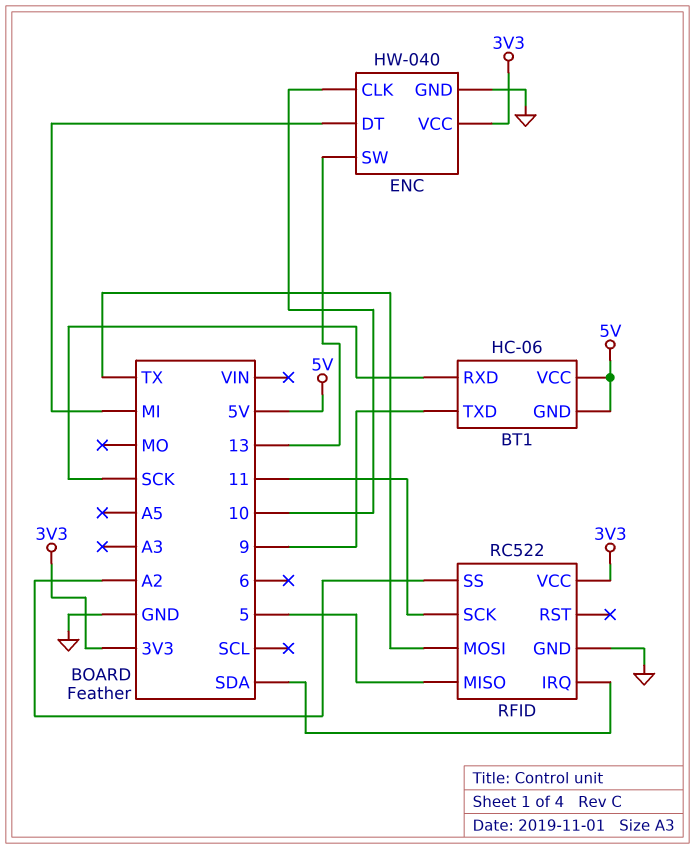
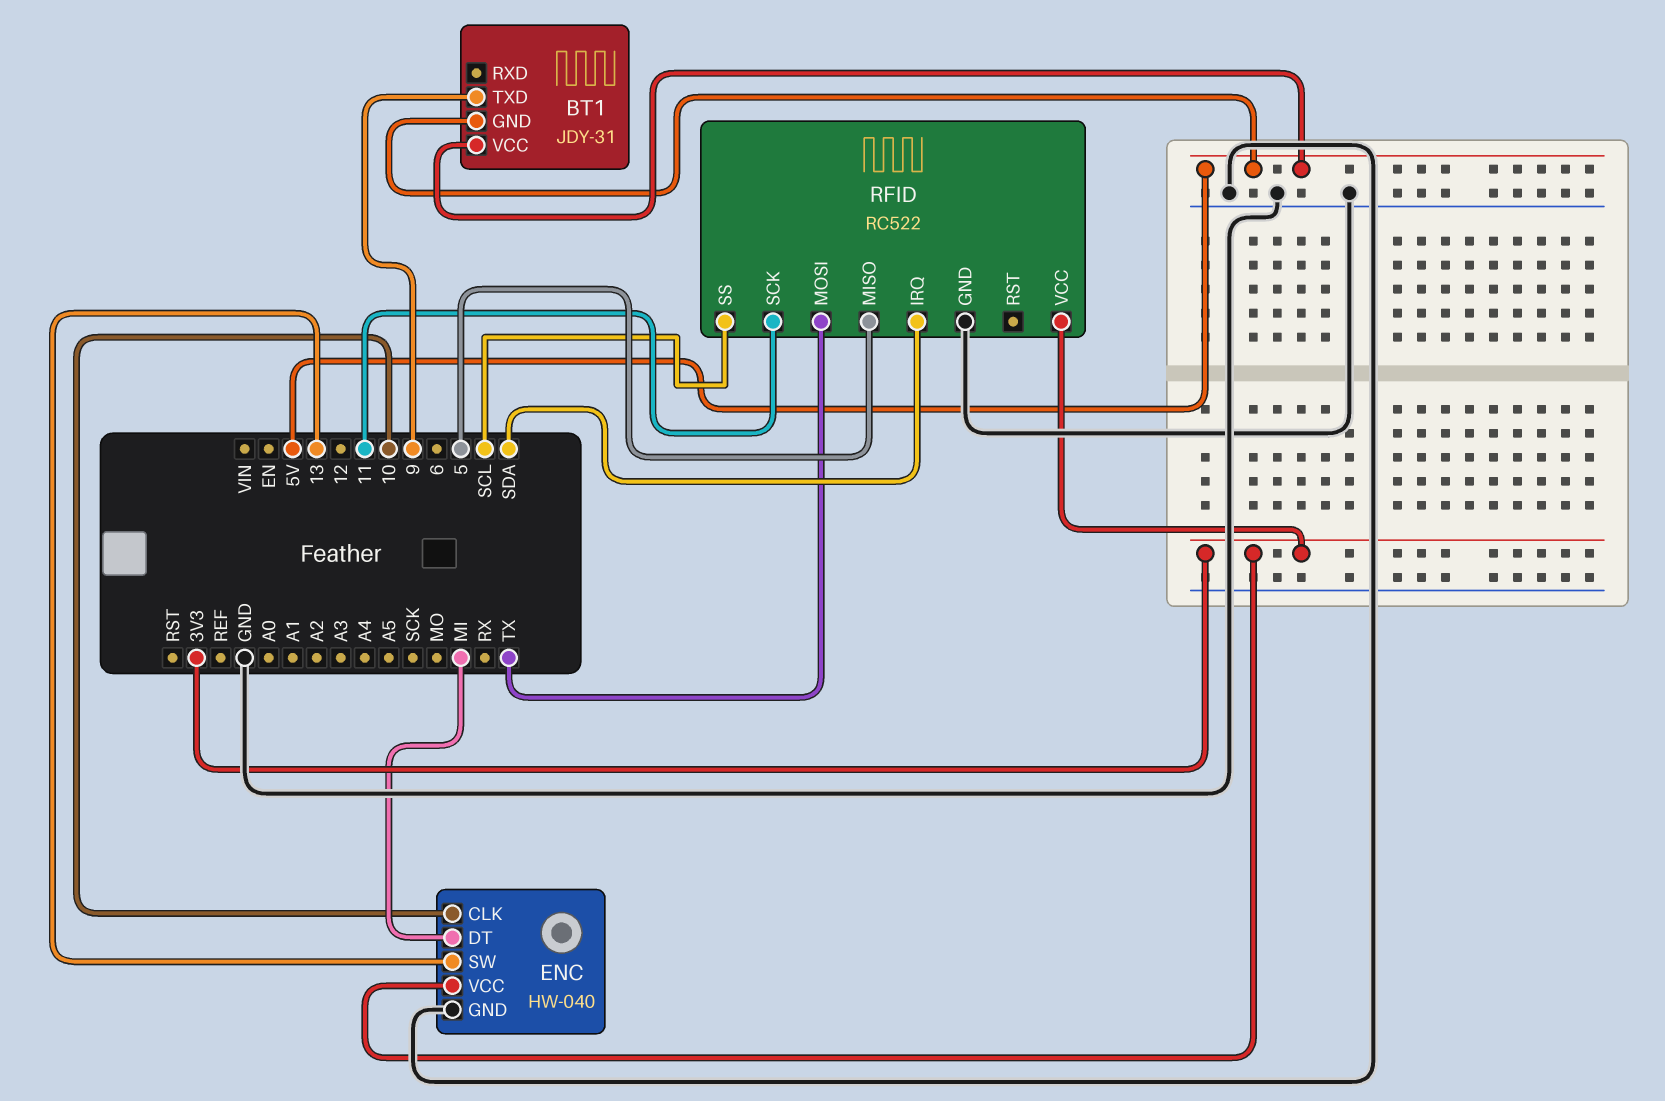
BT1: HC-06 -> JDY-31
BT1 pin RXD: SCK -> none
RFID pin SS: A2 -> SCL

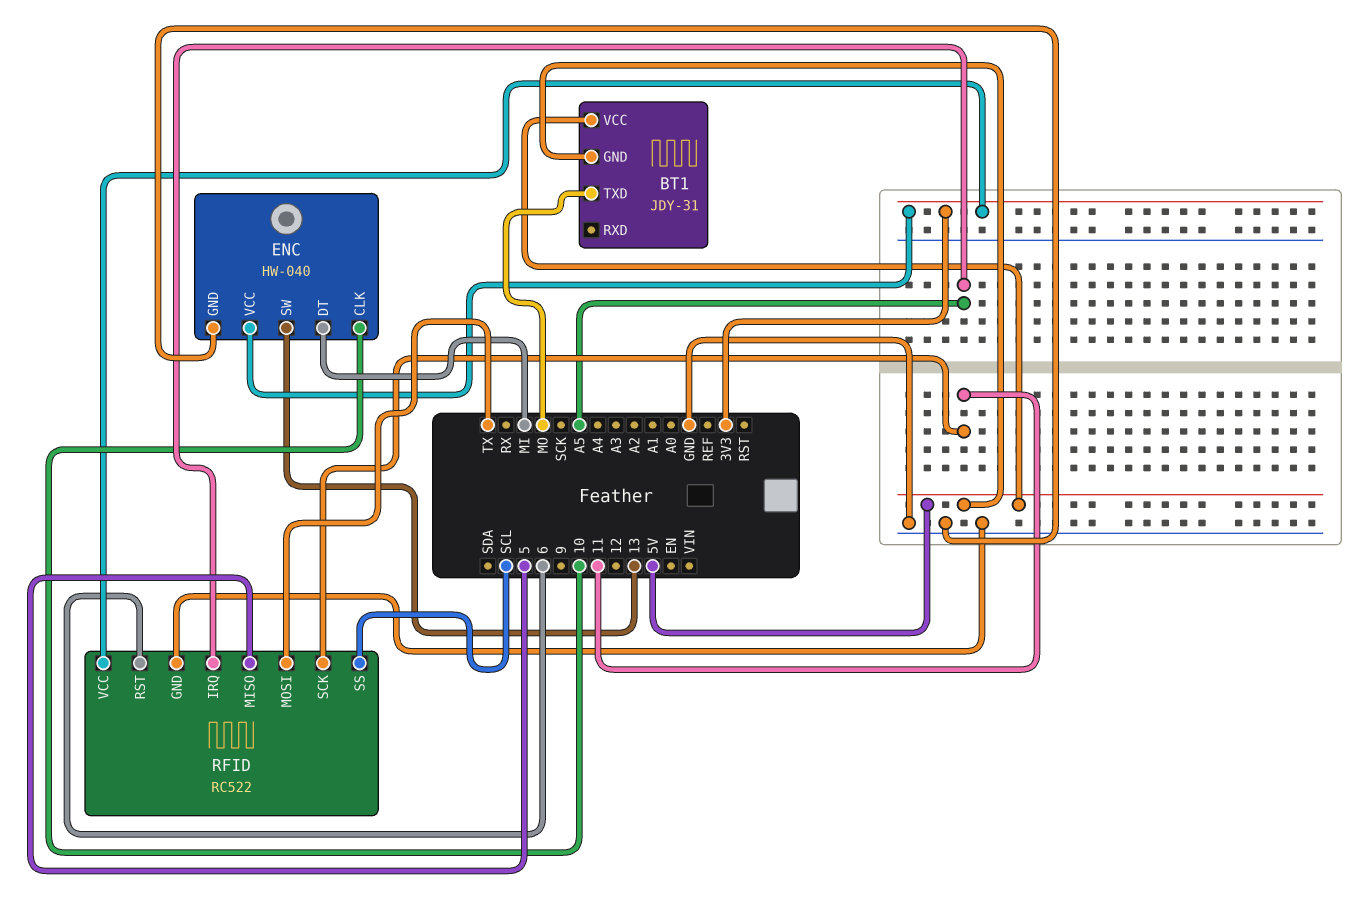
BT1 pin TXD: 9 -> MO
RFID pin IRQ: SDA -> A5
RFID pin RST: none -> 6

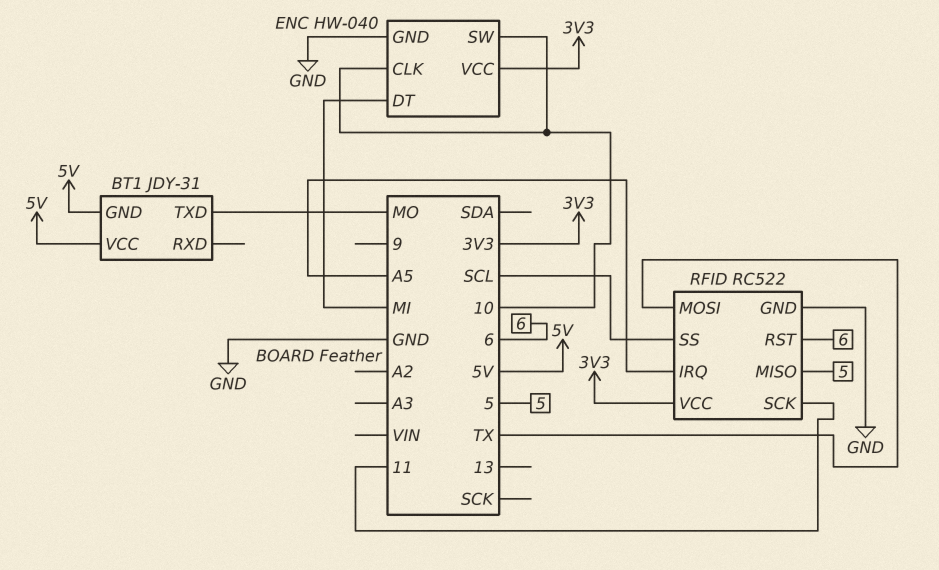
ENC pin SW: 13 -> 10

